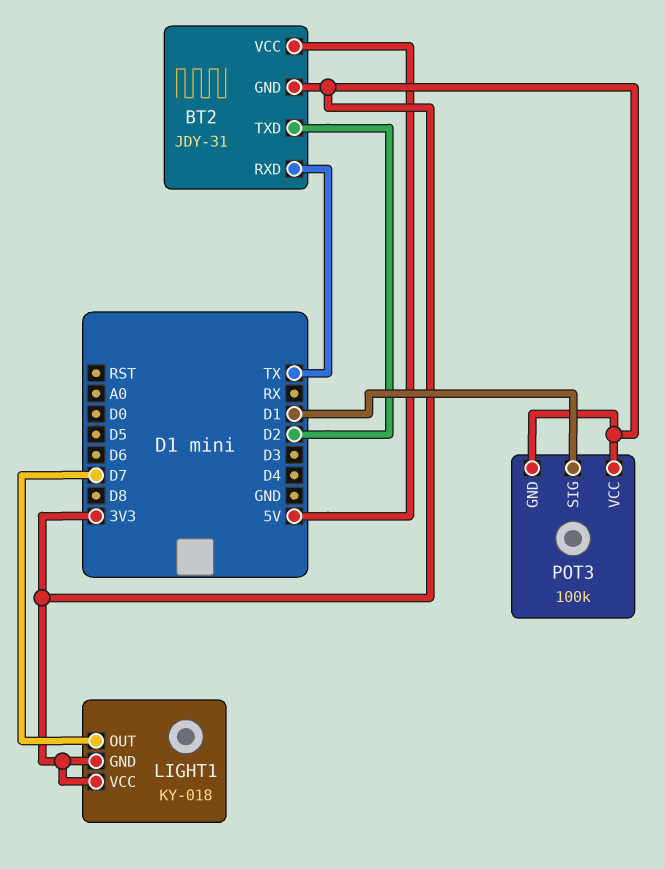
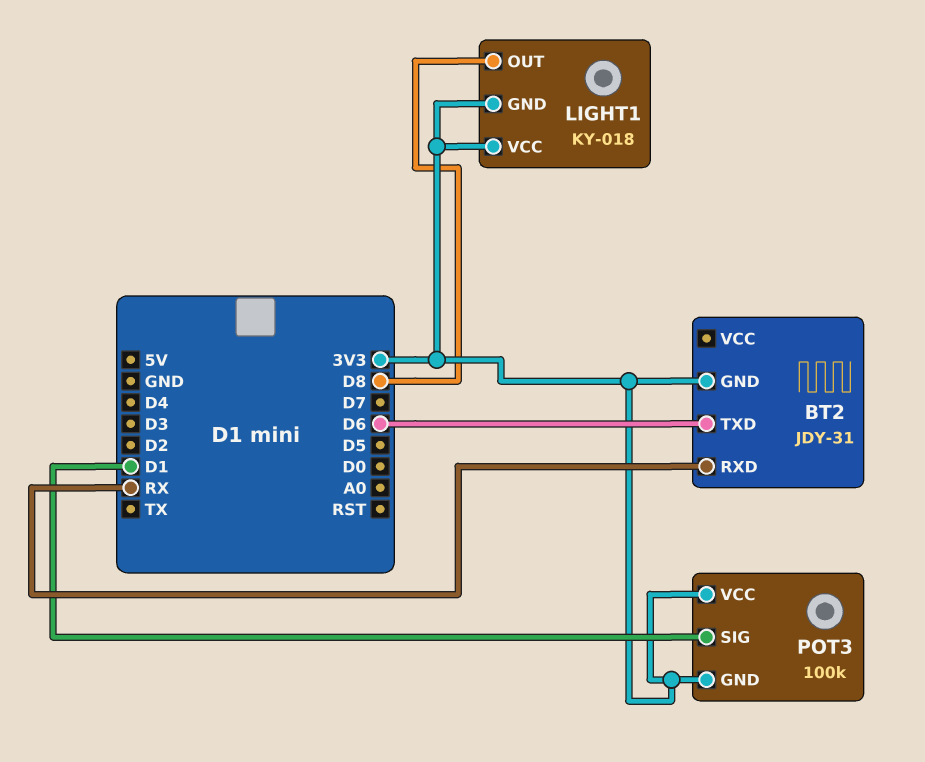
BT2 pin RXD: TX -> RX
BT2 pin TXD: D2 -> D6
BT2 pin VCC: 5V -> none
LIGHT1 pin OUT: D7 -> D8

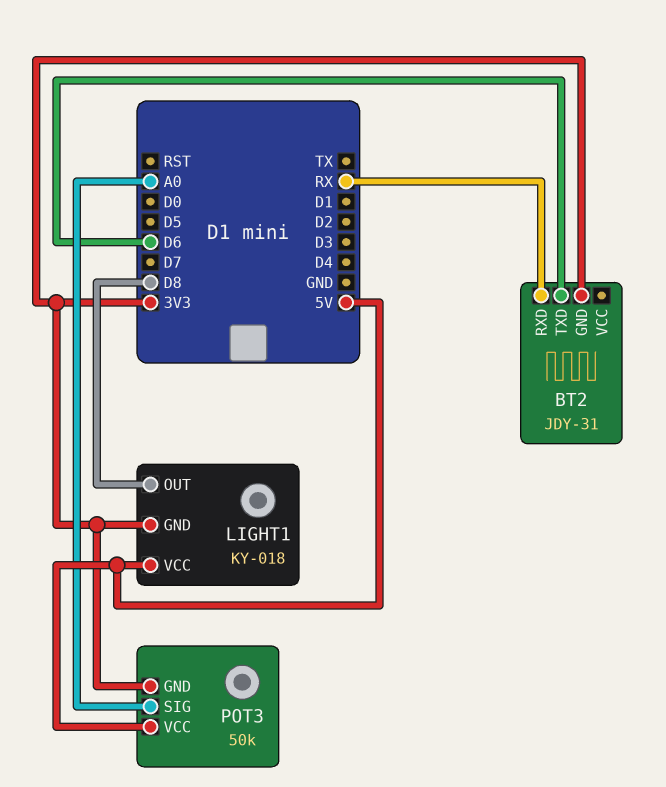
LIGHT1 pin VCC: 3V3 -> 5V
POT3: 100k -> 50k
POT3 pin SIG: D1 -> A0
POT3 pin VCC: 3V3 -> 5V

